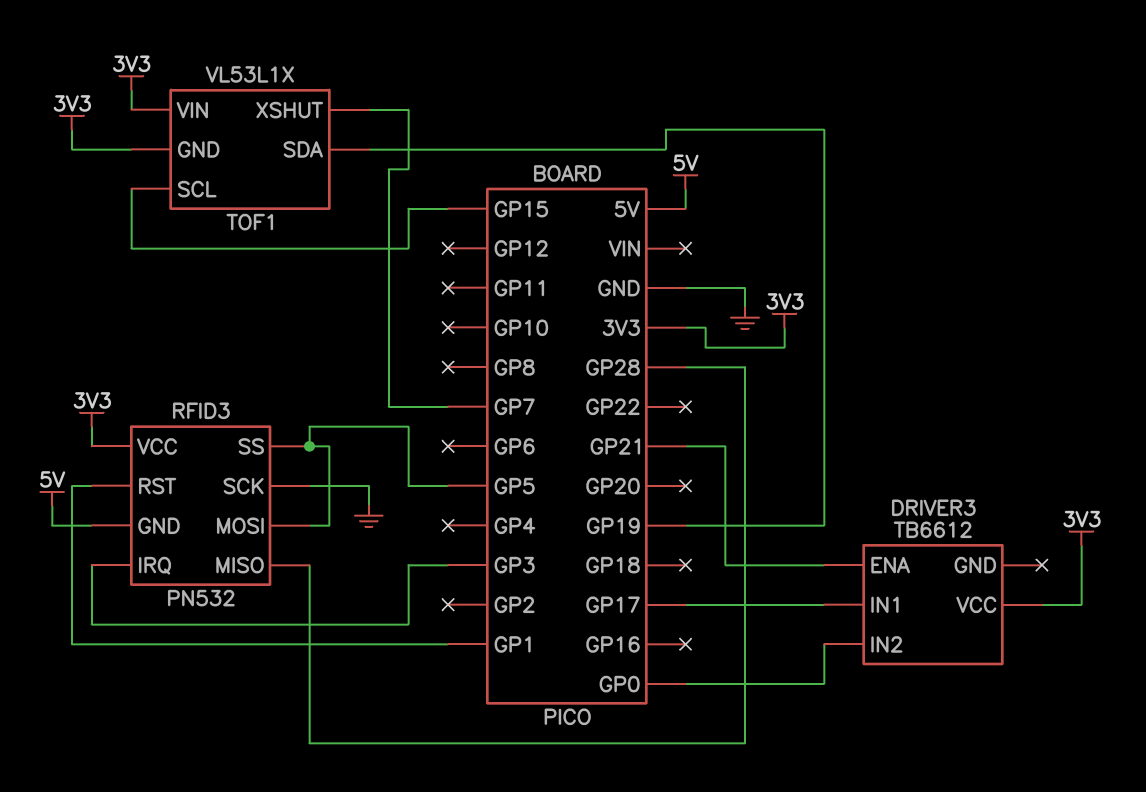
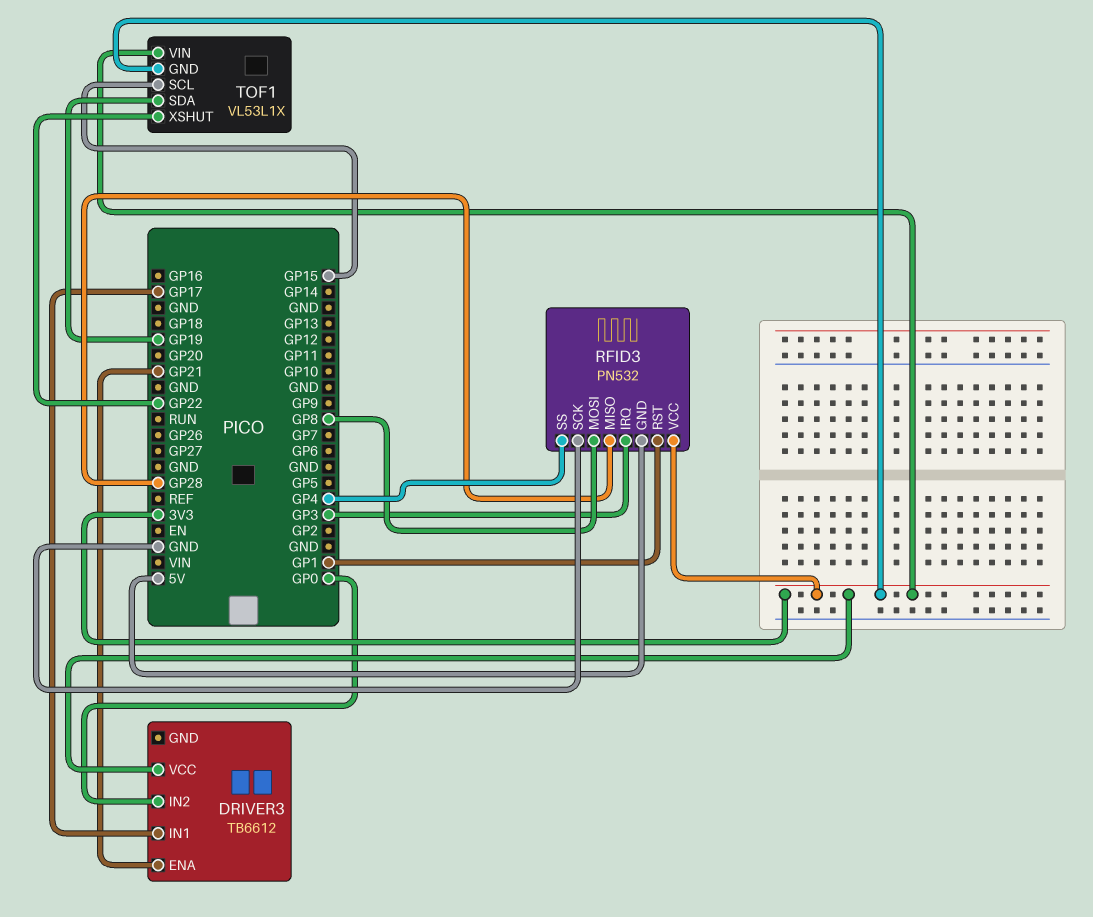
RFID3 pin MOSI: GP5 -> GP8
RFID3 pin SS: GP5 -> GP4
TOF1 pin XSHUT: GP7 -> GP22

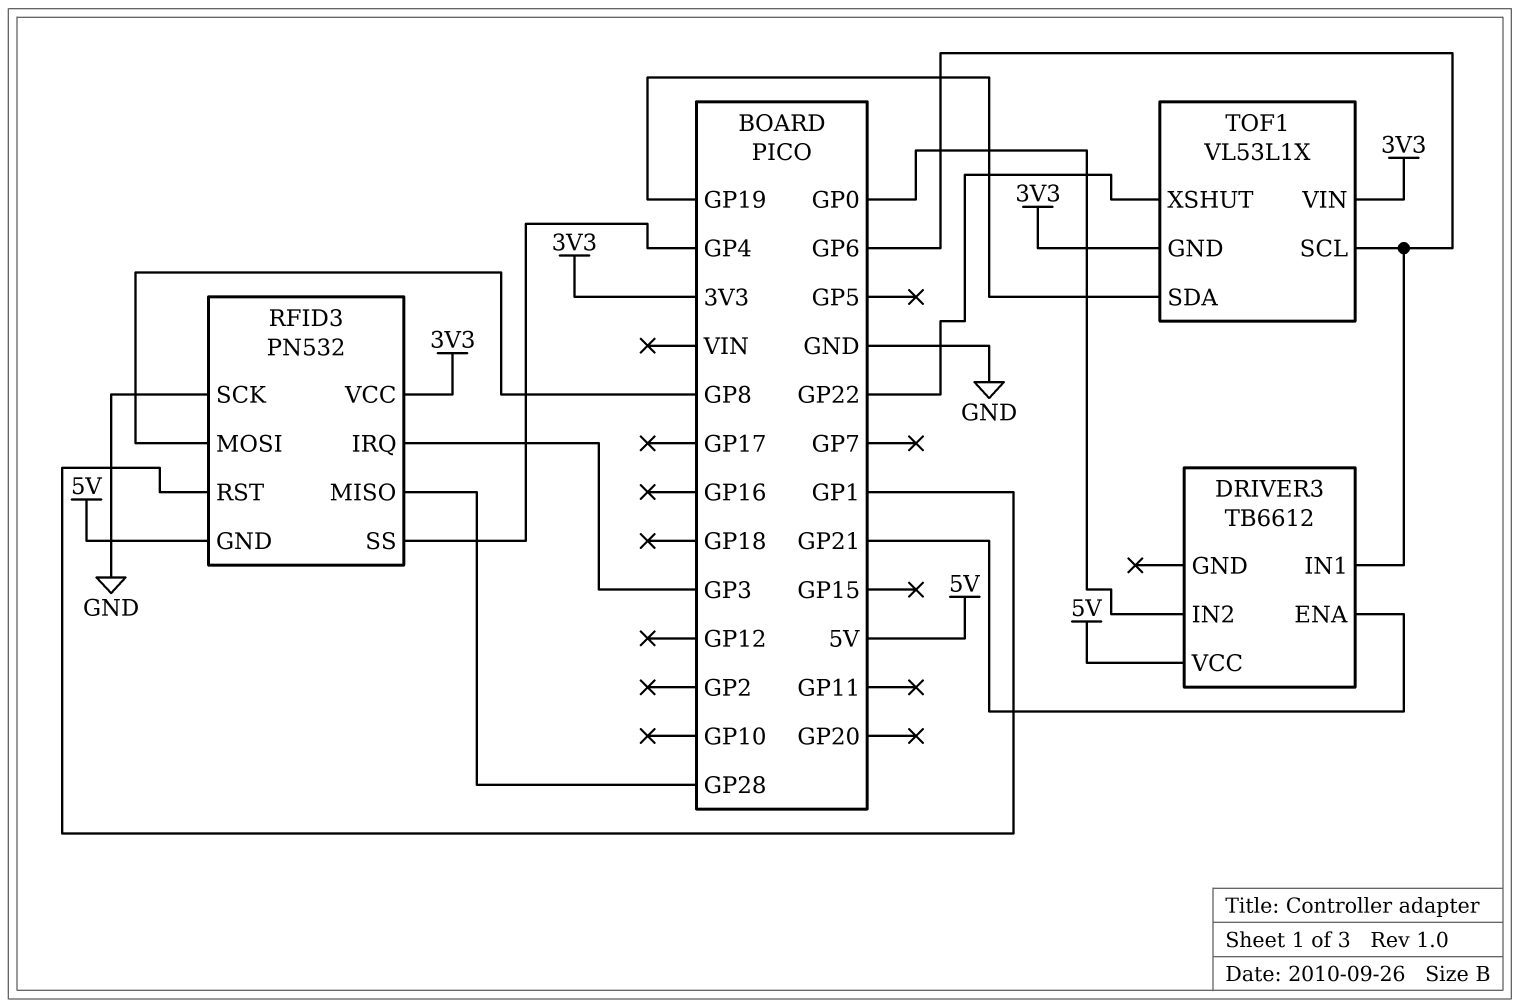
DRIVER3 pin IN1: GP17 -> GP6
DRIVER3 pin VCC: 3V3 -> 5V
TOF1 pin SCL: GP15 -> GP6

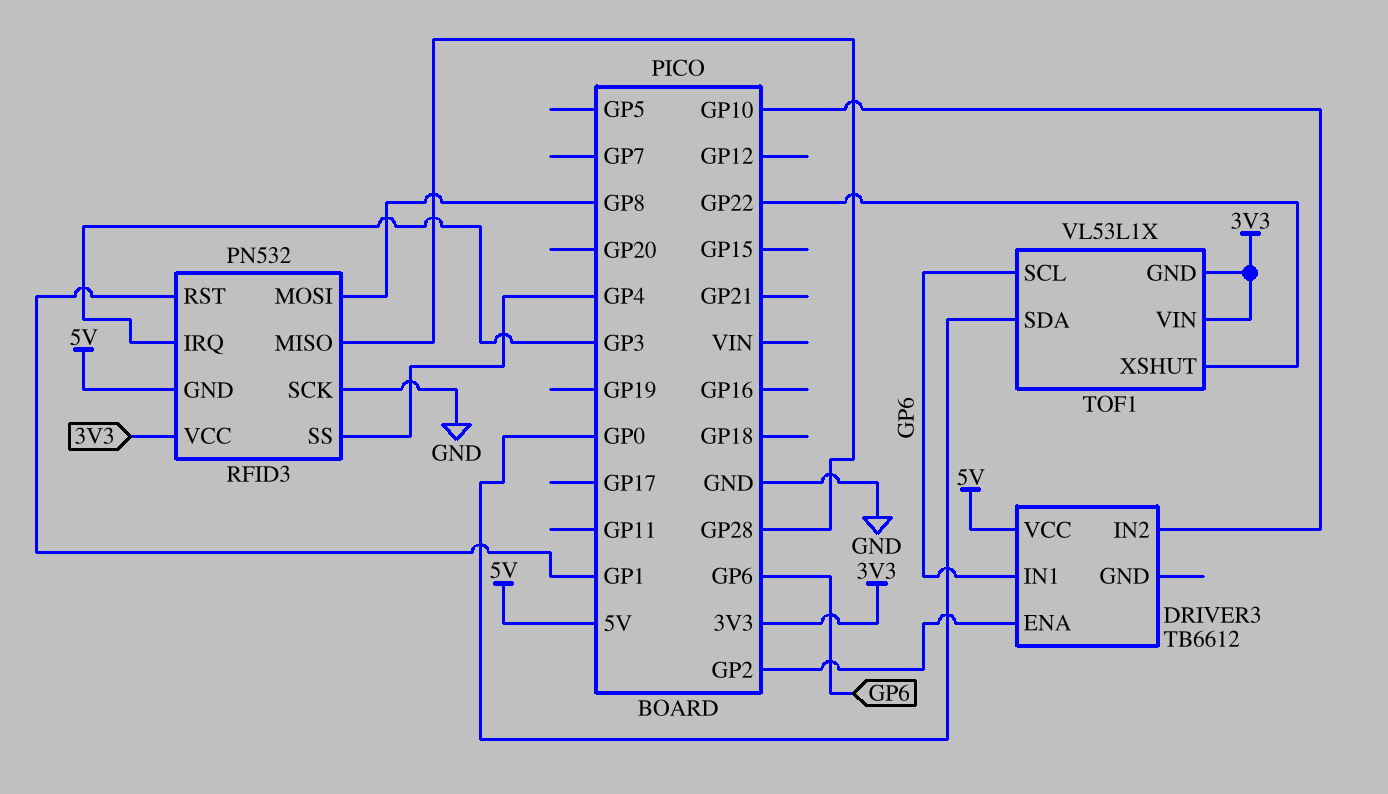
DRIVER3 pin ENA: GP21 -> GP2
DRIVER3 pin IN2: GP0 -> GP10
TOF1 pin SDA: GP19 -> GP0

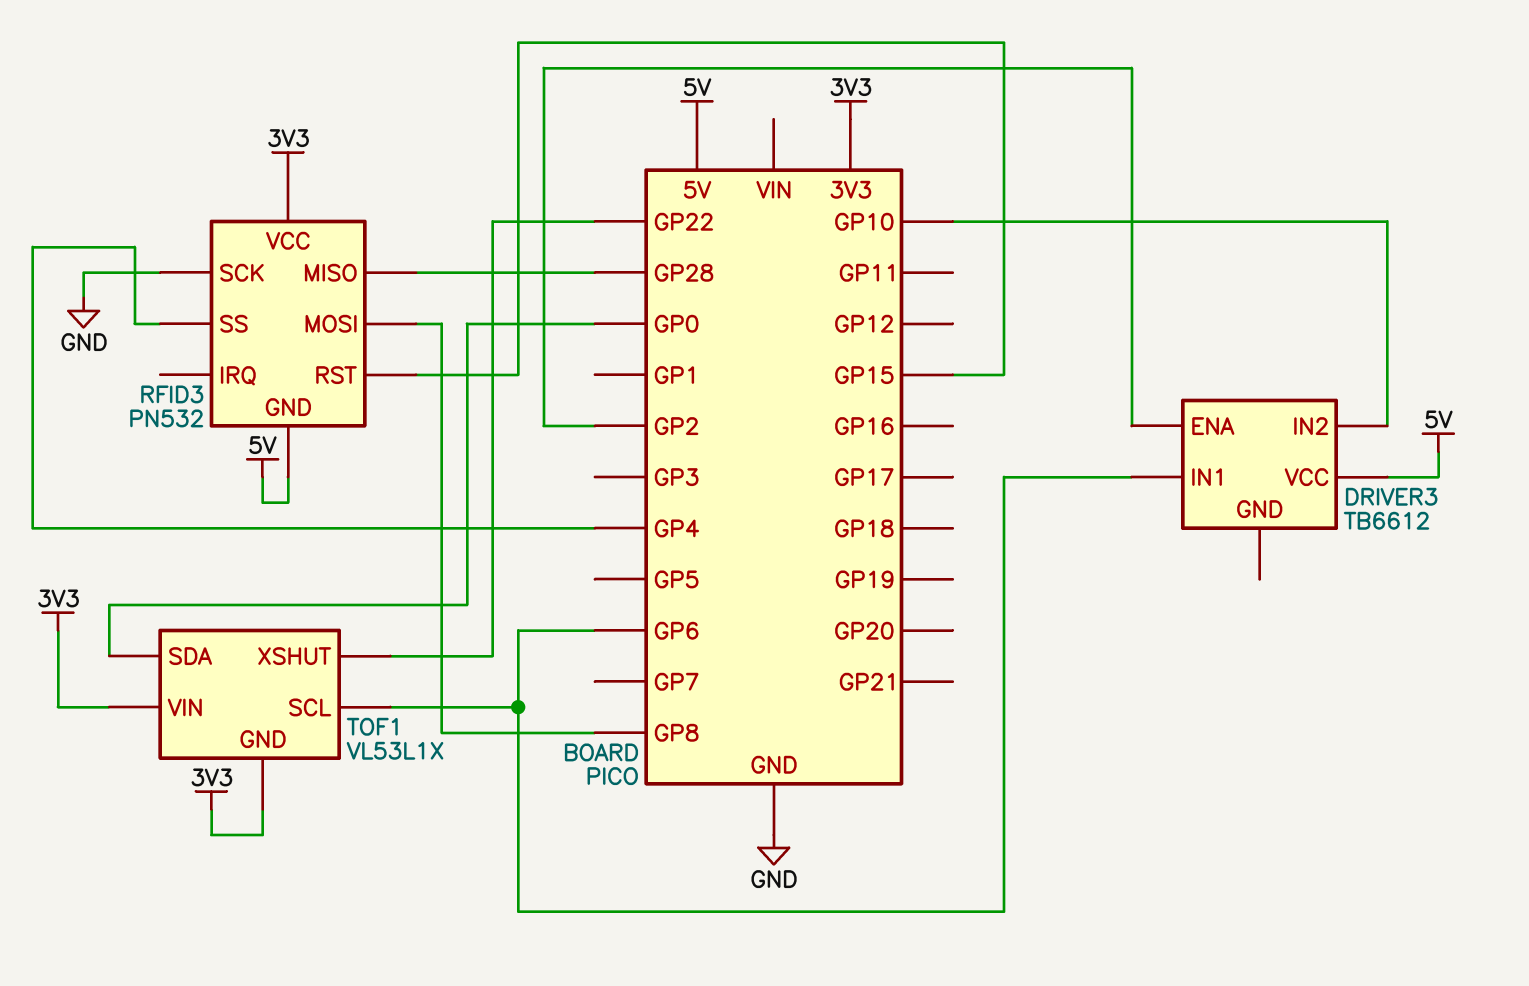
RFID3 pin IRQ: GP3 -> none
RFID3 pin RST: GP1 -> GP15

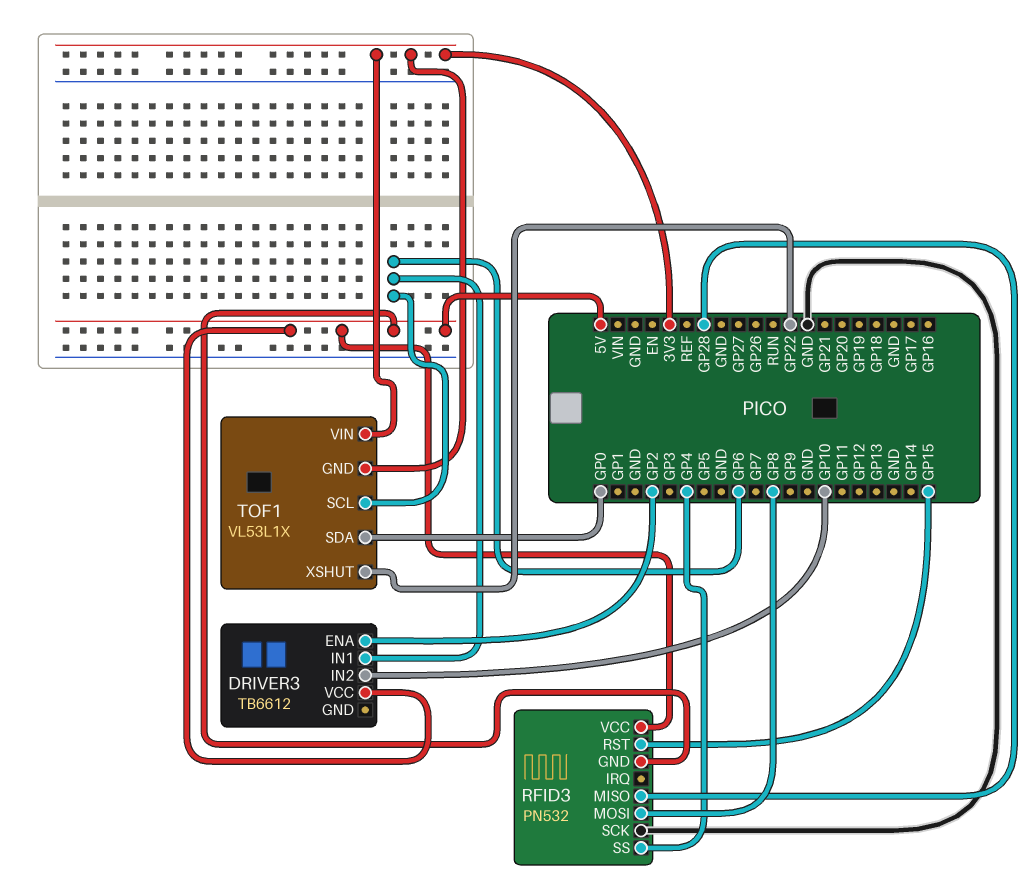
RFID3 pin VCC: 3V3 -> 5V

